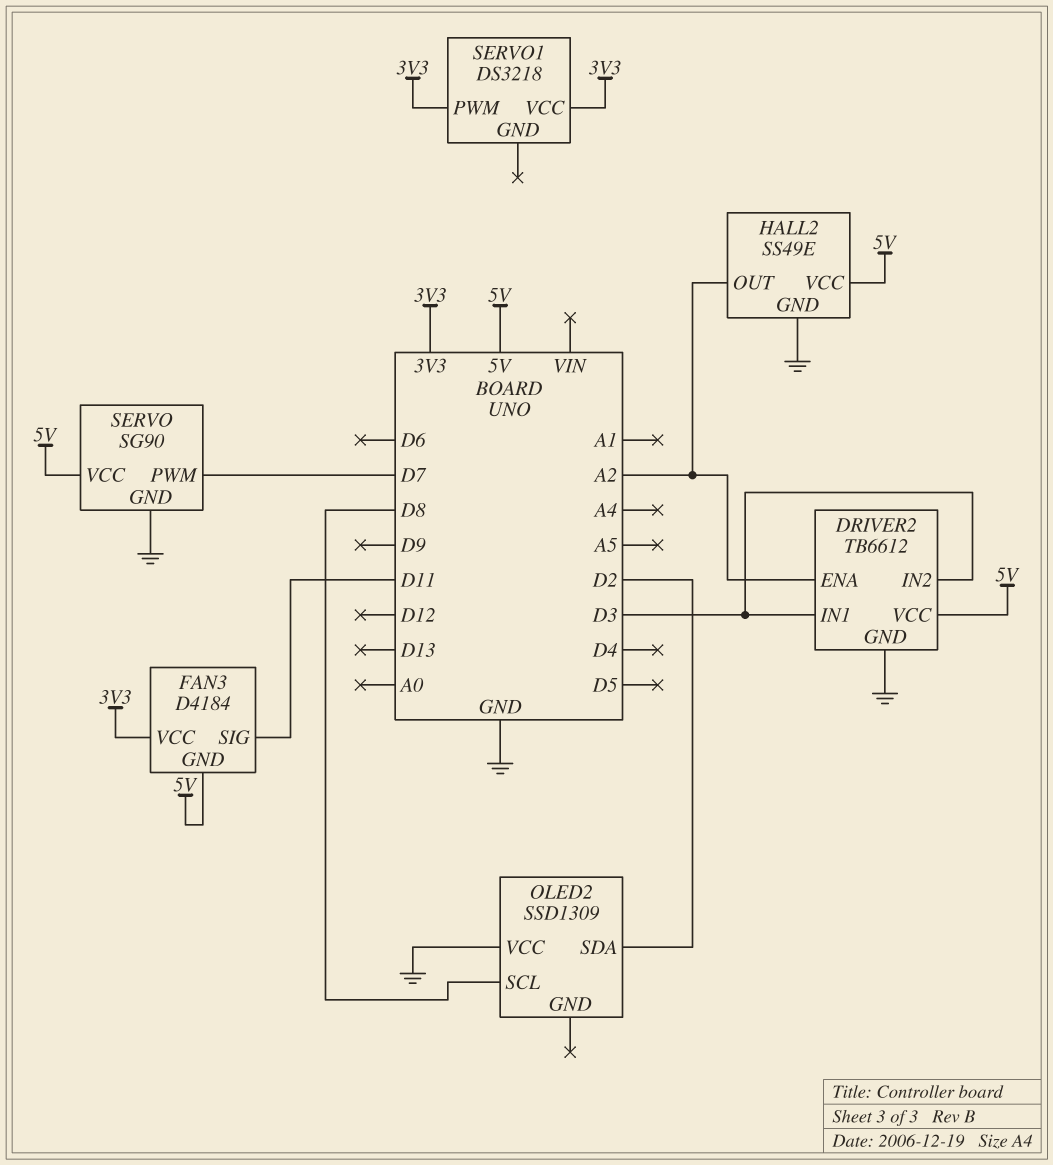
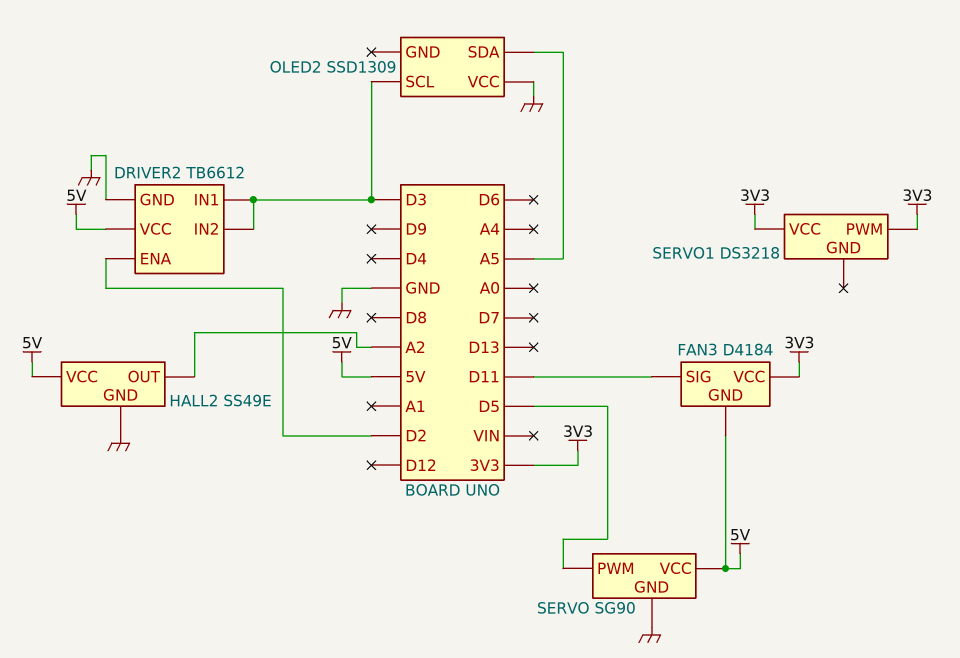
DRIVER2 pin ENA: A2 -> D2
OLED2 pin SCL: D8 -> D3
OLED2 pin SDA: D2 -> A5
SERVO pin PWM: D7 -> D5

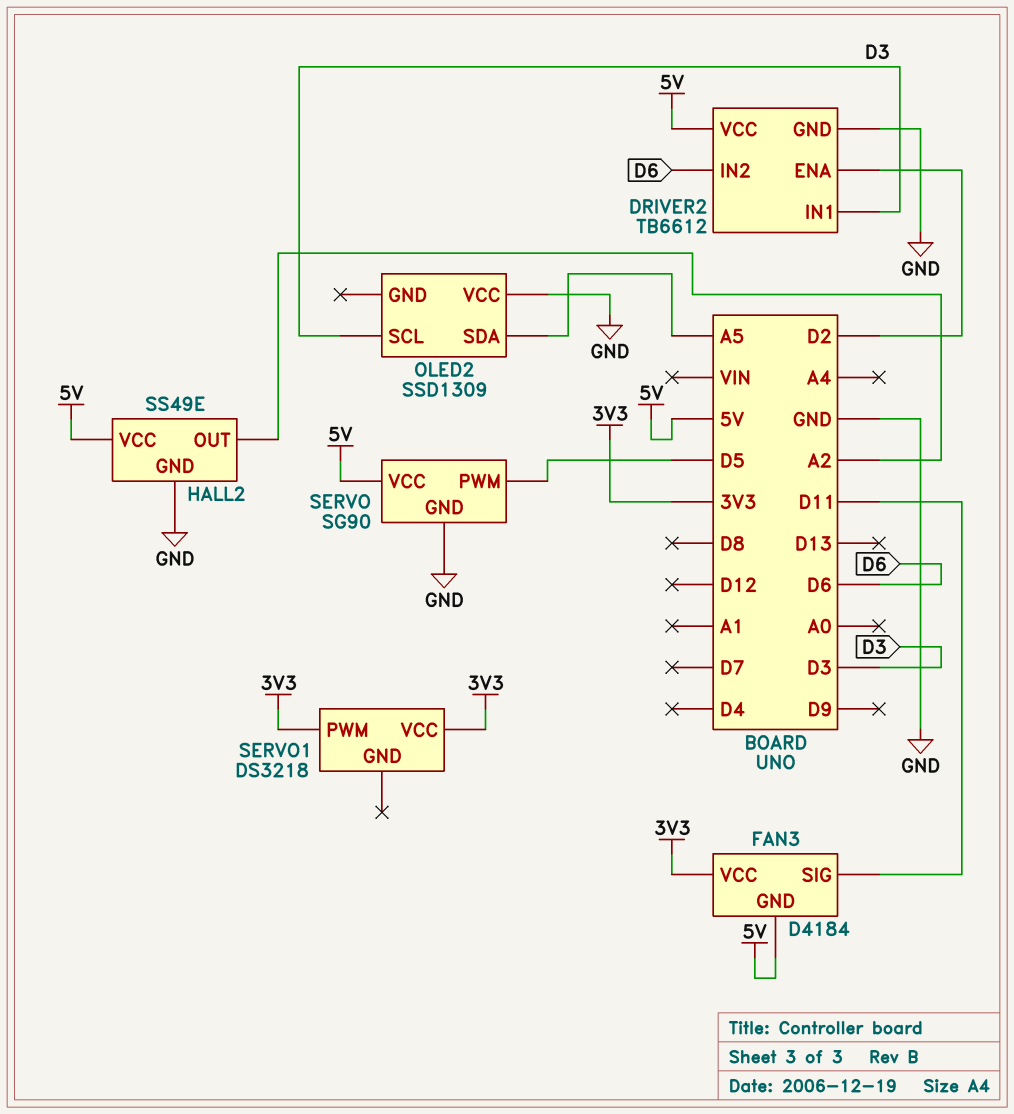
DRIVER2 pin IN2: D3 -> D6

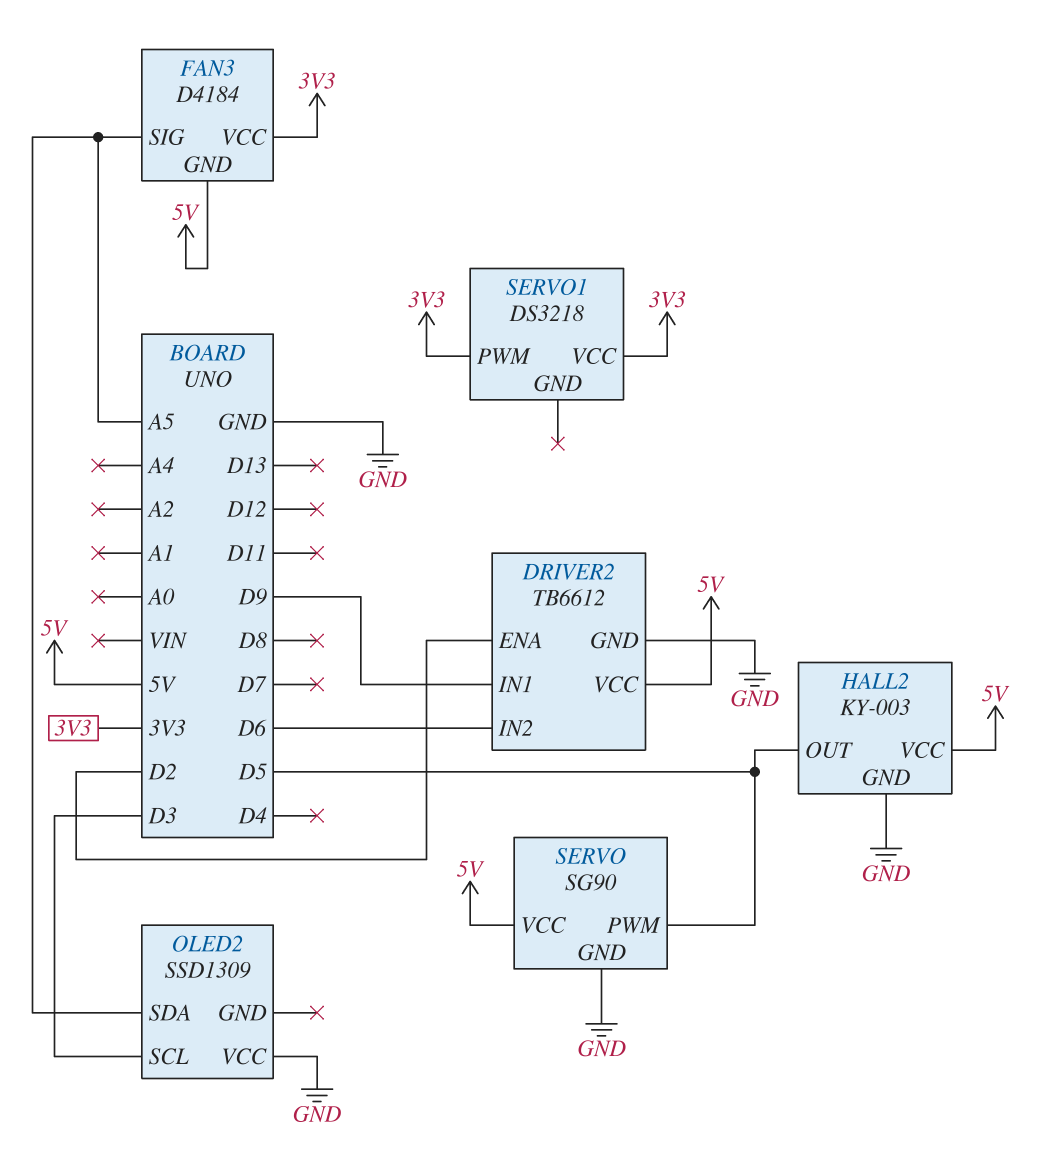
DRIVER2 pin IN1: D3 -> D9
FAN3 pin SIG: D11 -> A5
HALL2: SS49E -> KY-003
HALL2 pin OUT: A2 -> D5

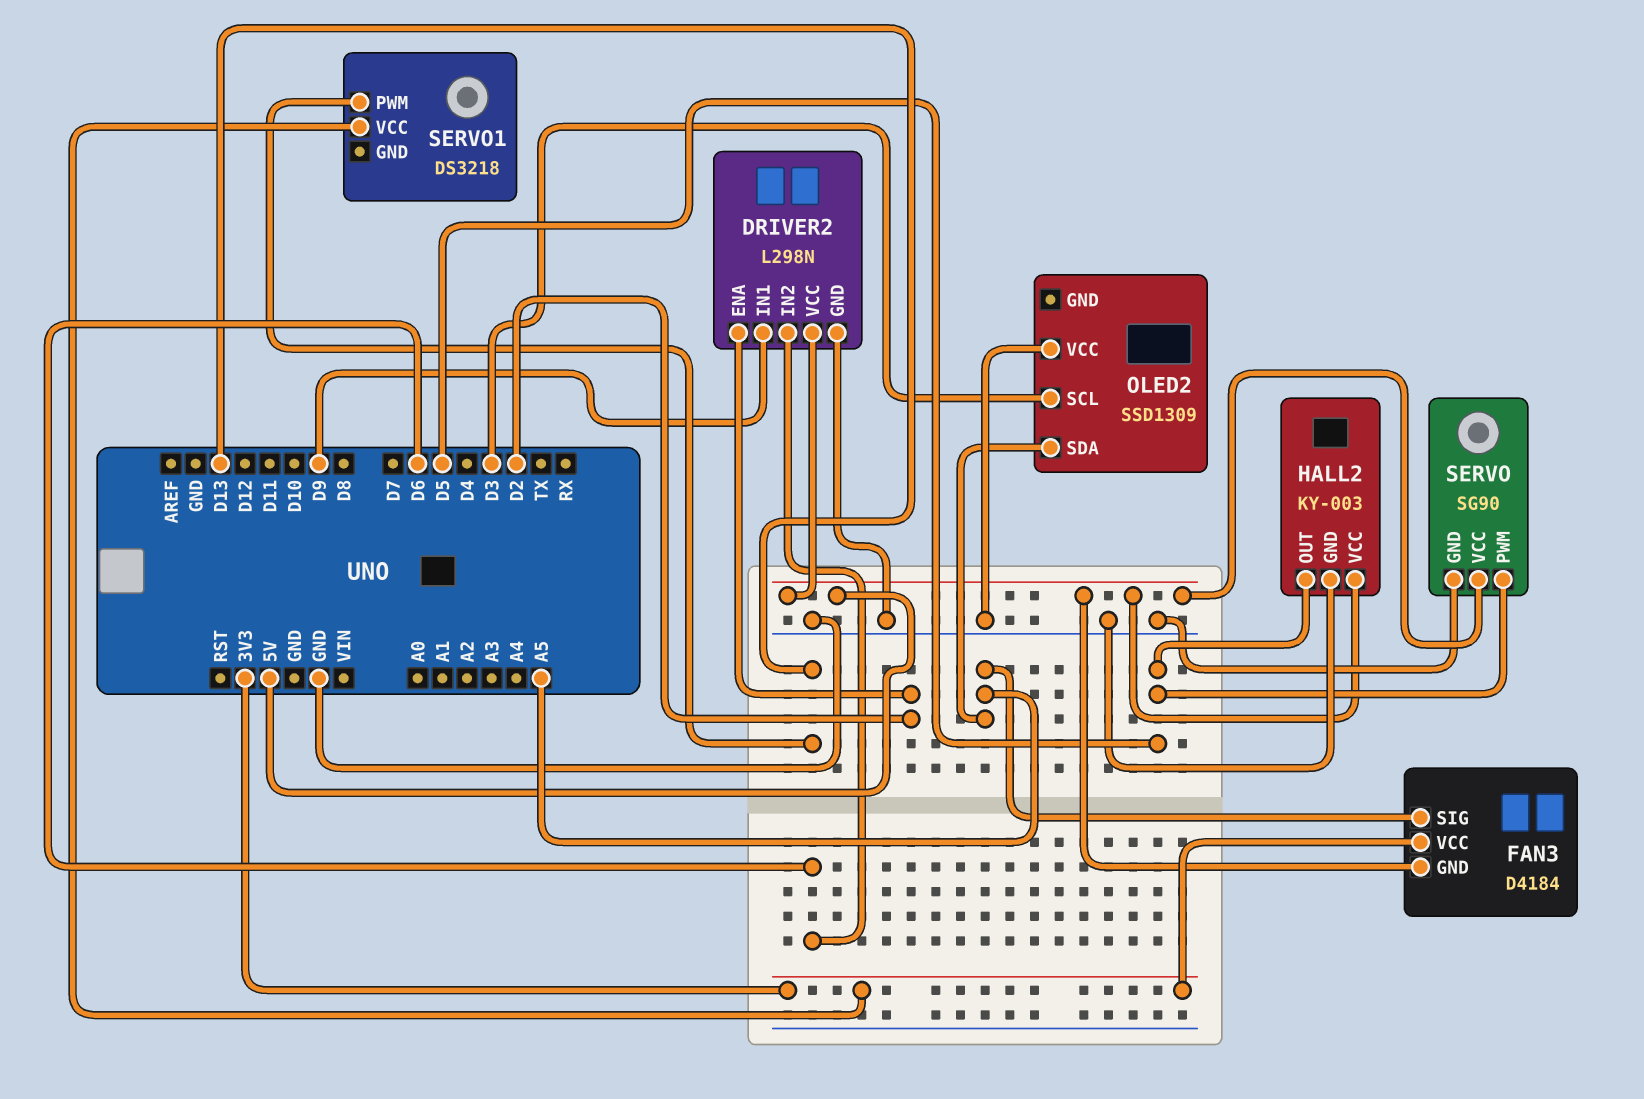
DRIVER2: TB6612 -> L298N
SERVO1 pin PWM: 3V3 -> D13

